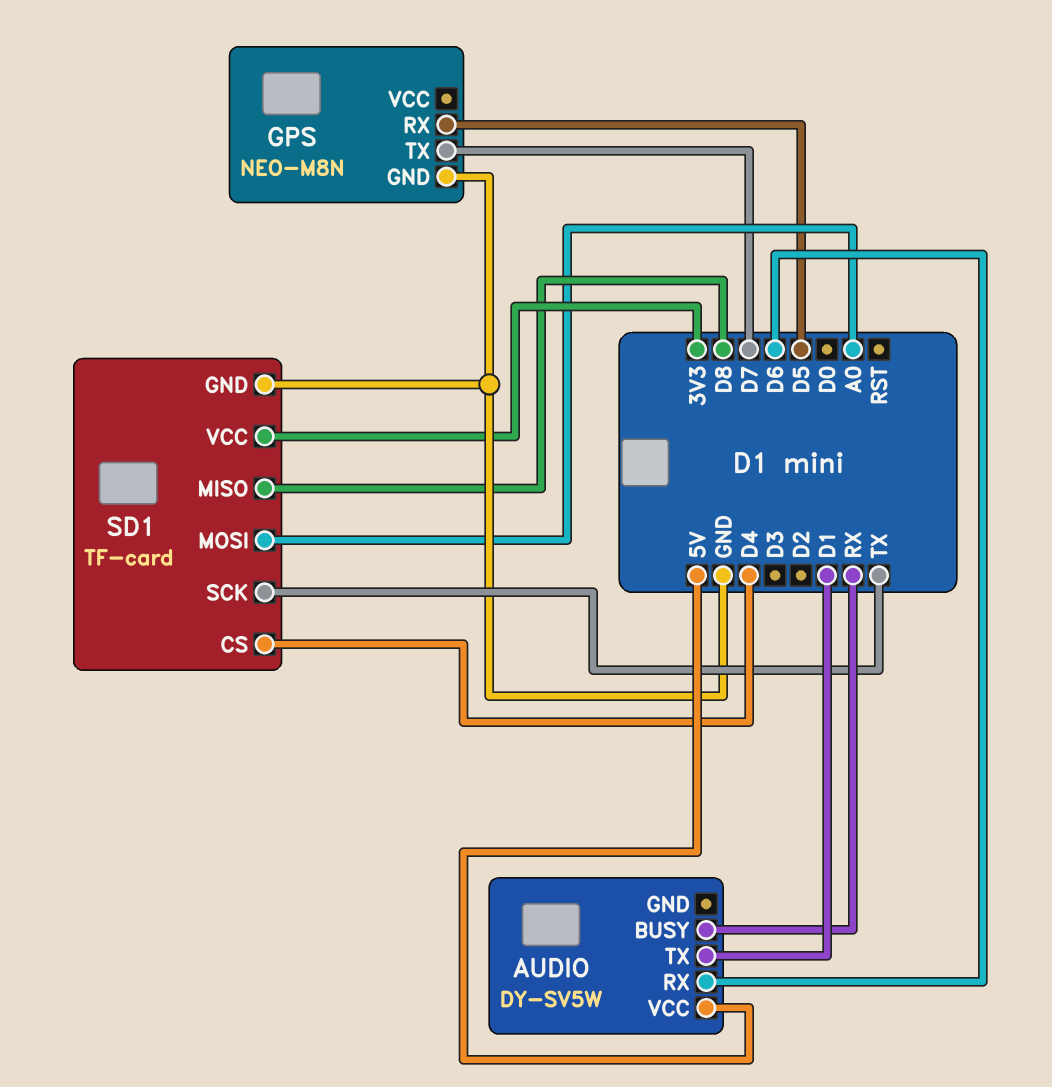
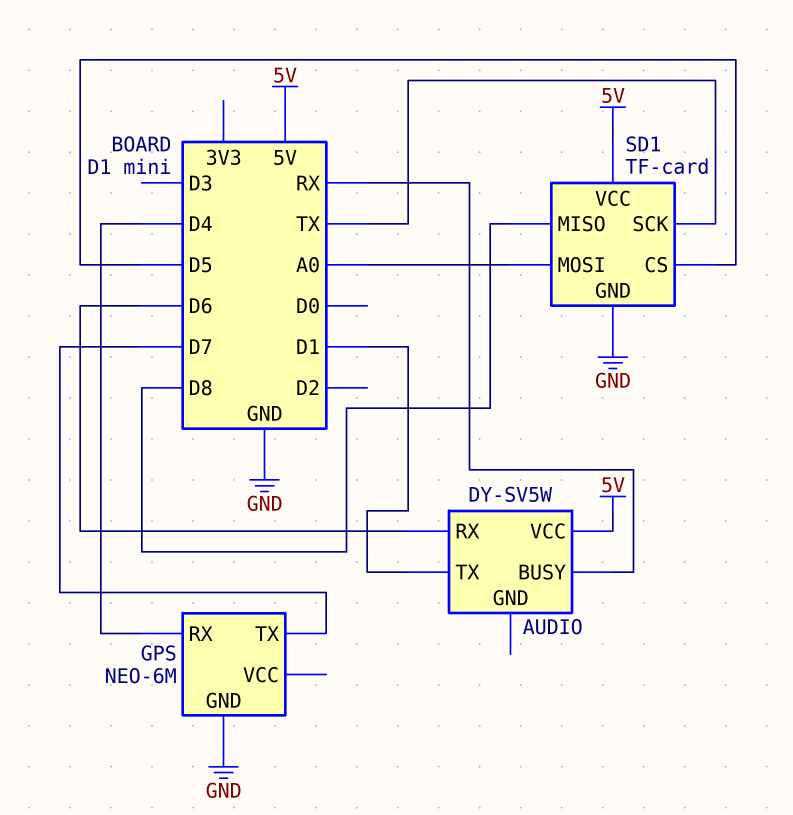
GPS: NEO-M8N -> NEO-6M
GPS pin RX: D5 -> D4
SD1 pin CS: D4 -> D5
SD1 pin VCC: 3V3 -> 5V

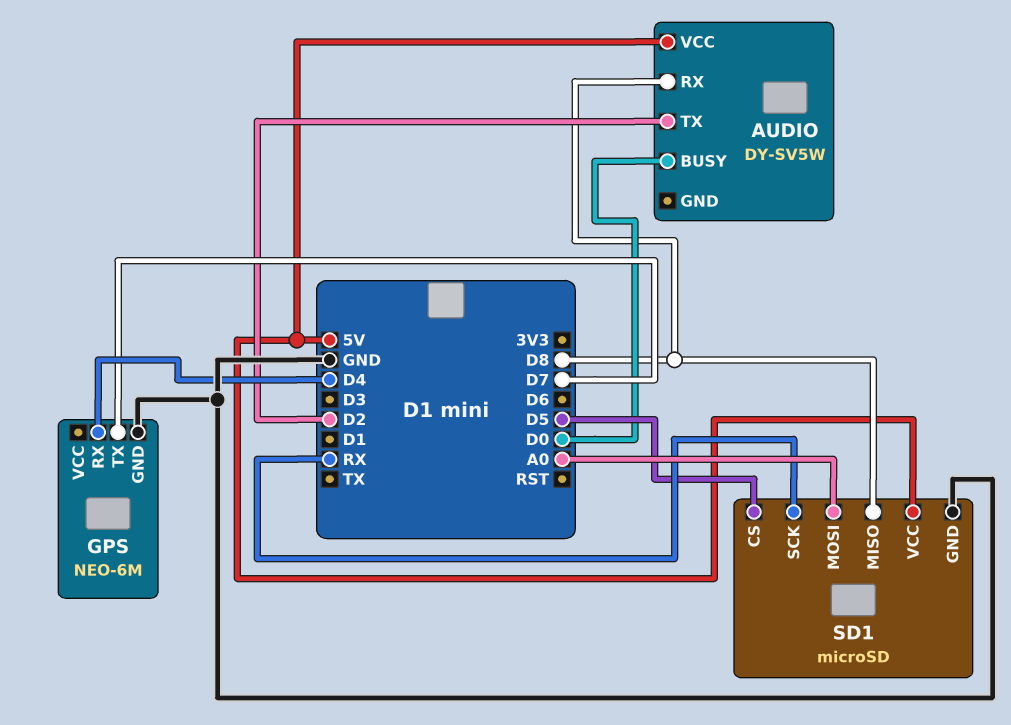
AUDIO pin BUSY: RX -> D0
AUDIO pin RX: D6 -> D8
AUDIO pin TX: D1 -> D2
SD1: TF-card -> microSD
SD1 pin SCK: TX -> RX

